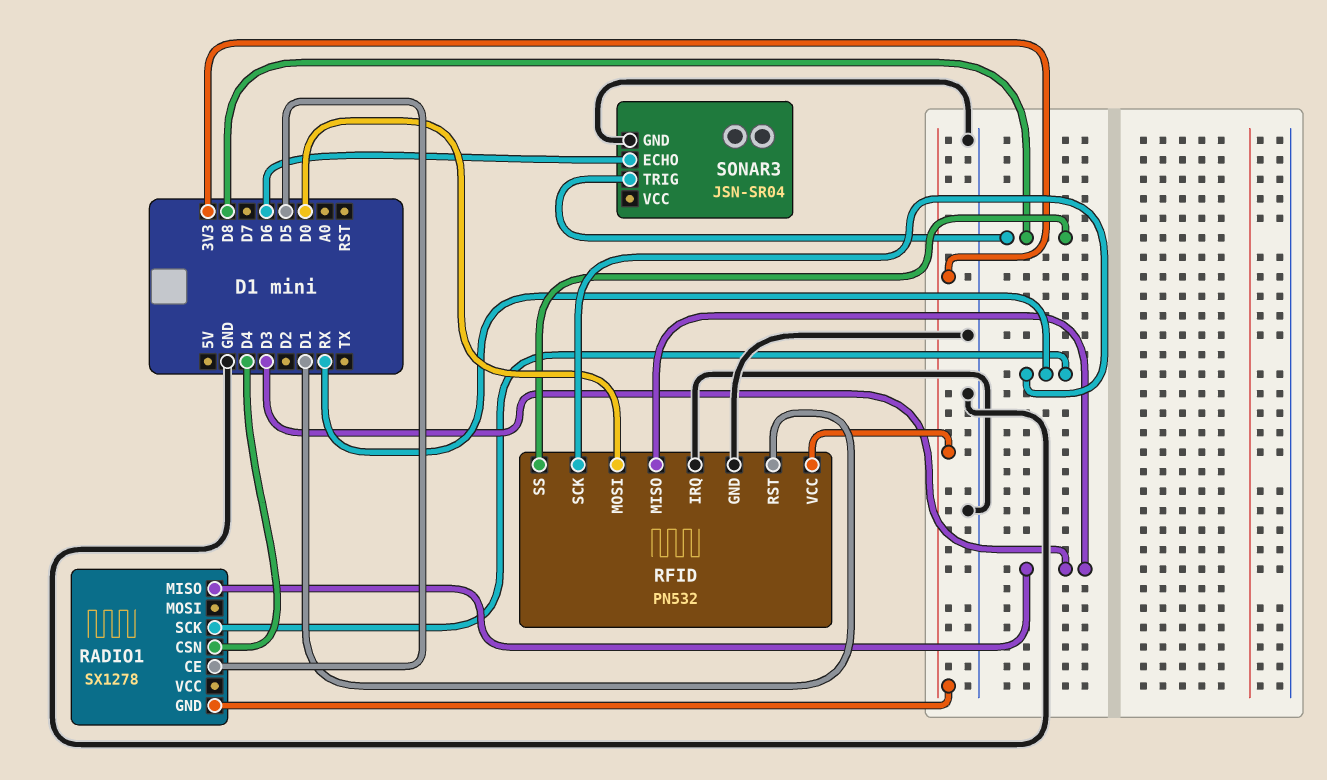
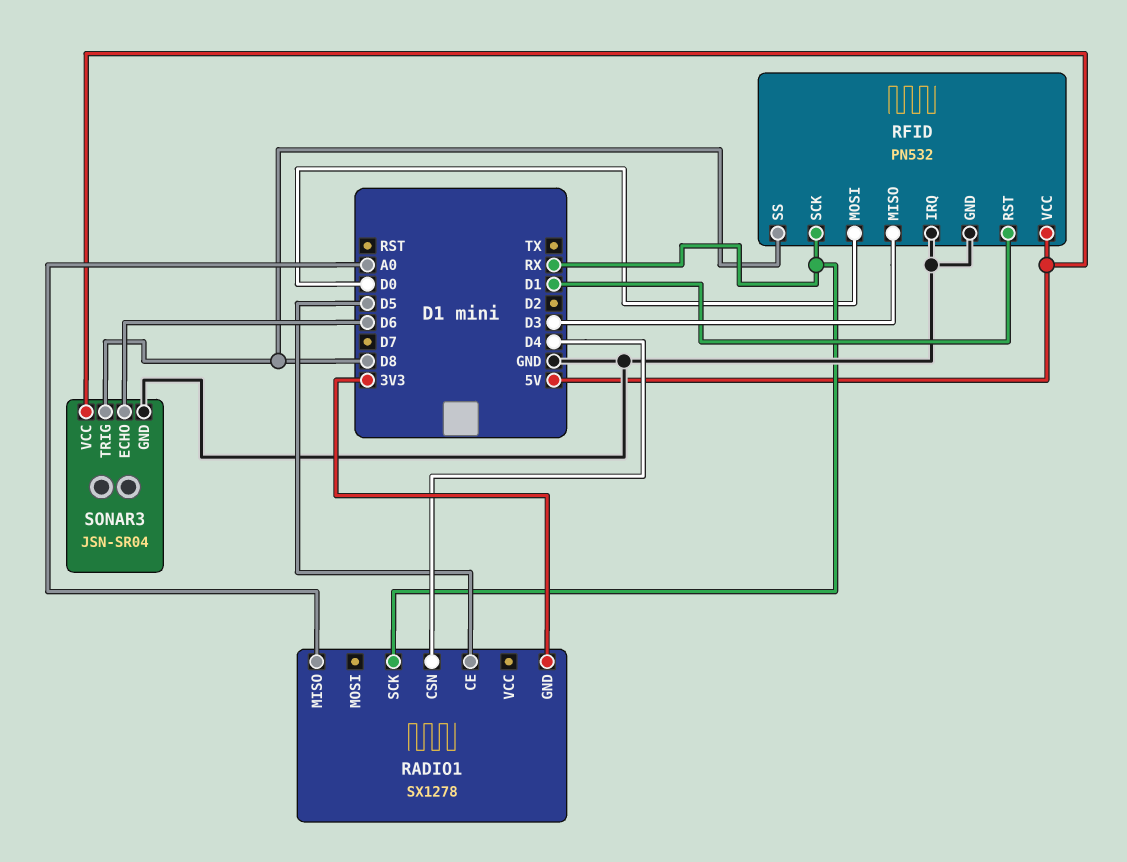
RADIO1 pin MISO: D3 -> A0
RFID pin VCC: 3V3 -> 5V
SONAR3 pin VCC: none -> 5V

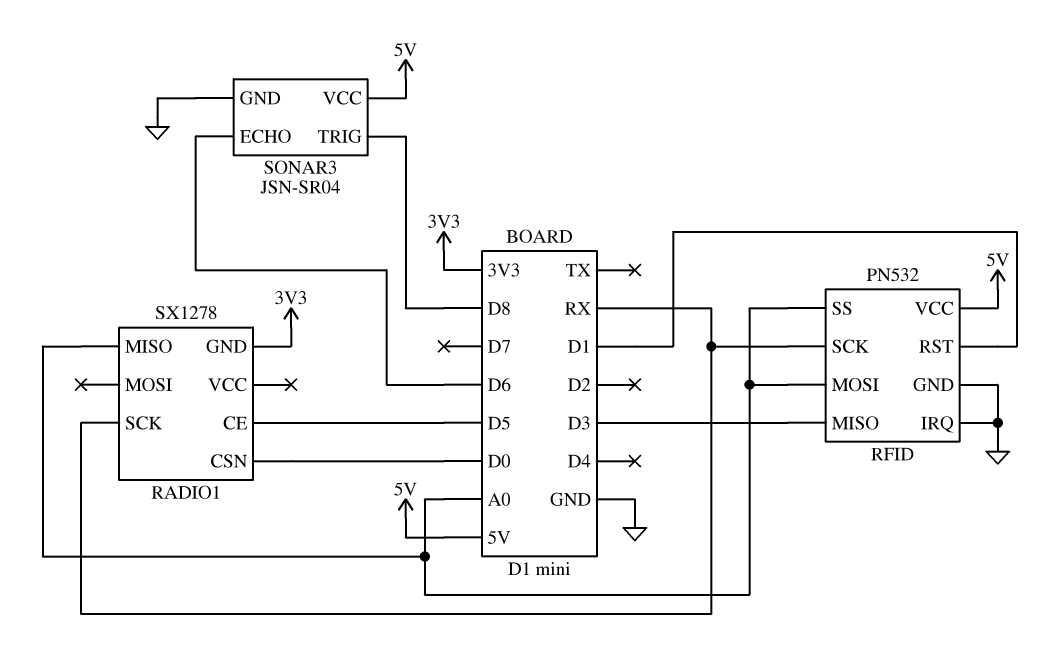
RADIO1 pin CSN: D4 -> D0
RFID pin MOSI: D0 -> A0
RFID pin SS: D8 -> A0

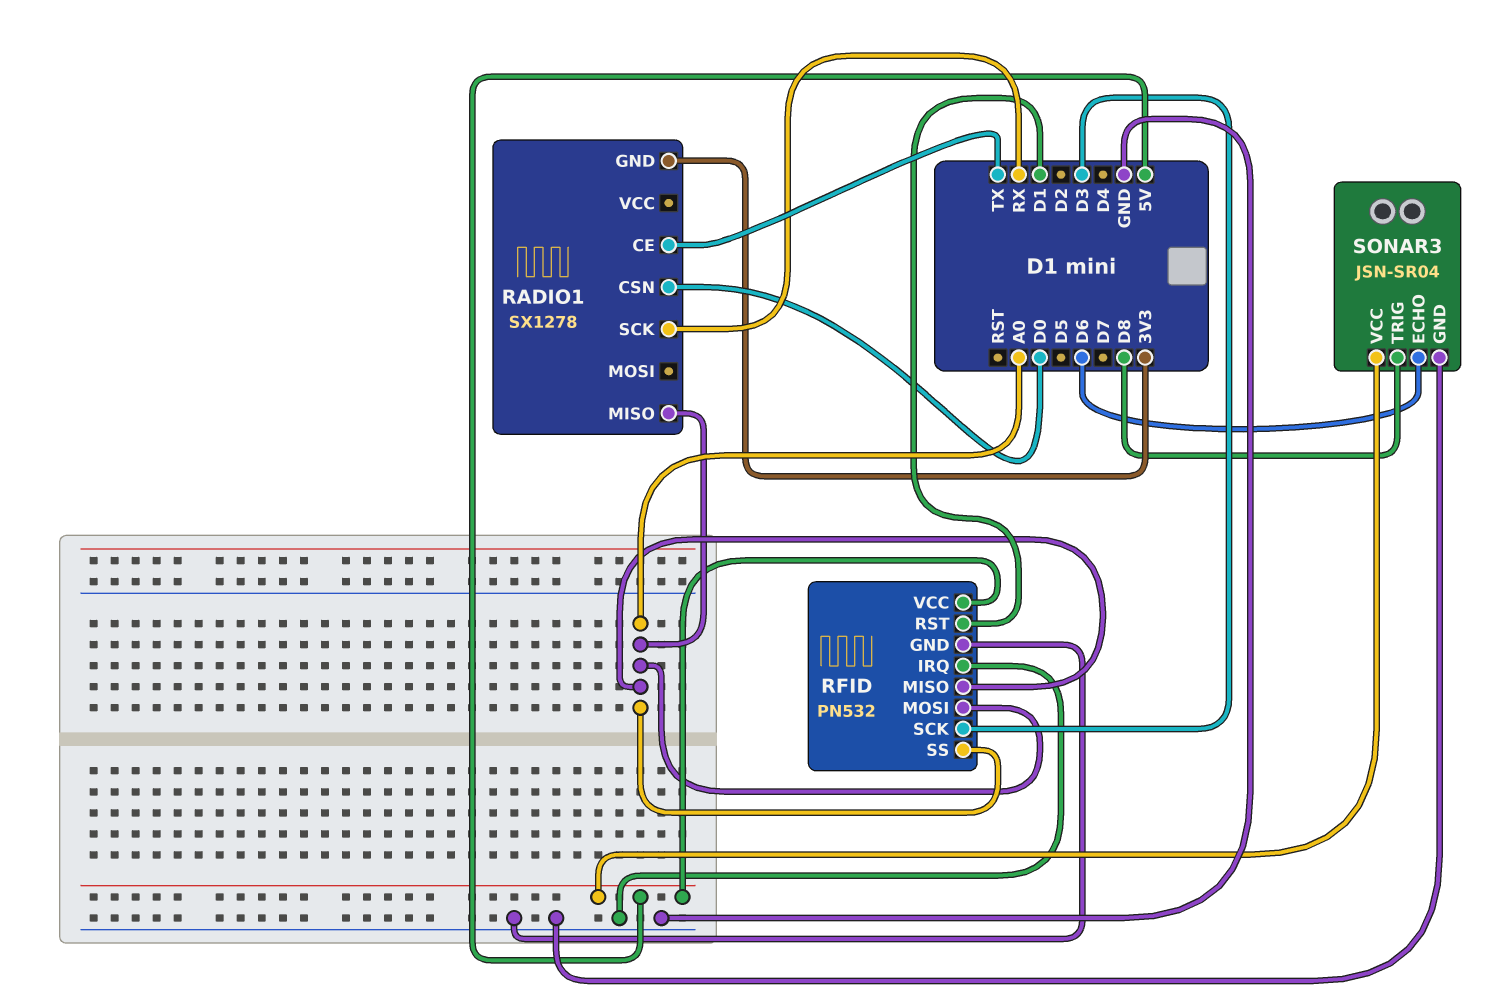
RADIO1 pin CE: D5 -> TX
RFID pin MISO: D3 -> A0
RFID pin SCK: RX -> D3

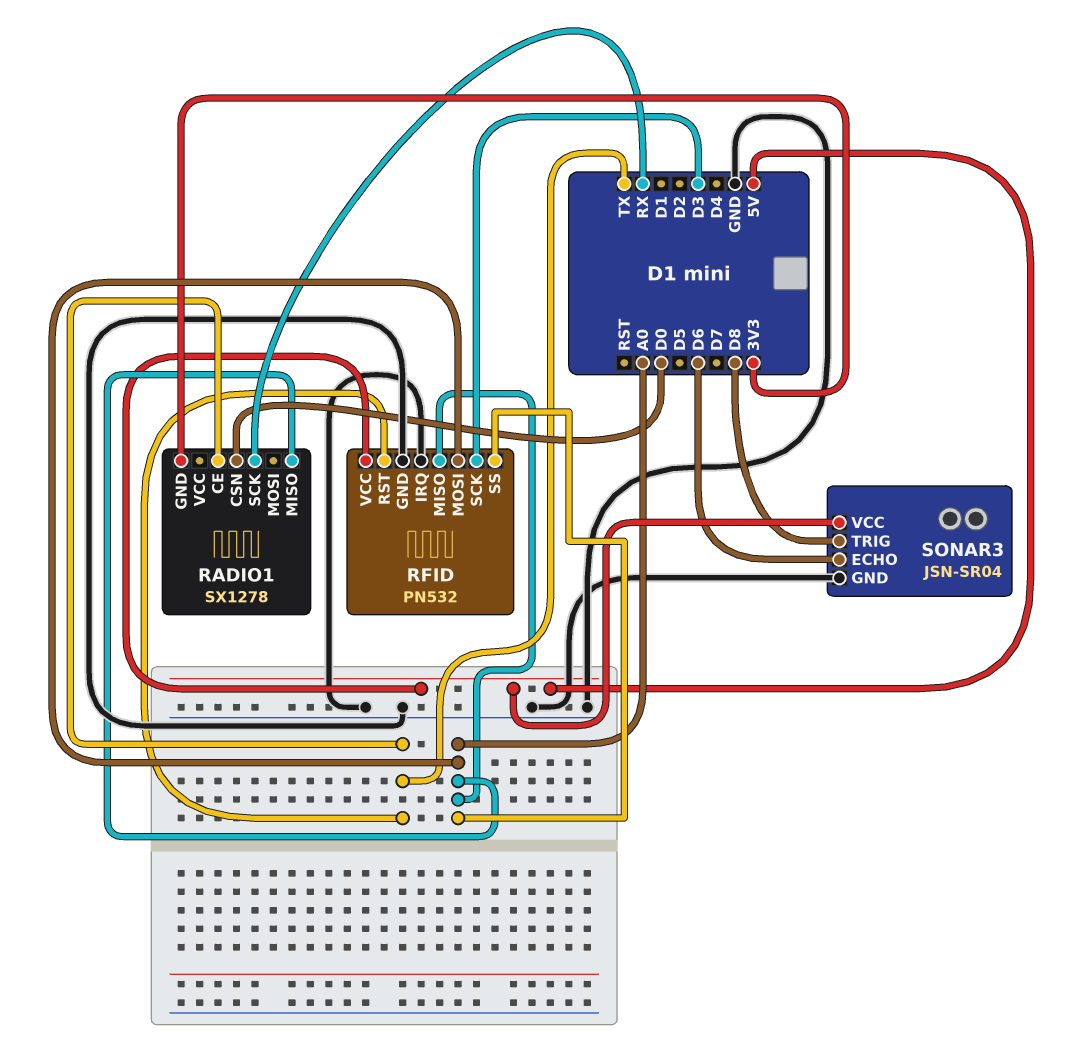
RFID pin RST: D1 -> TX

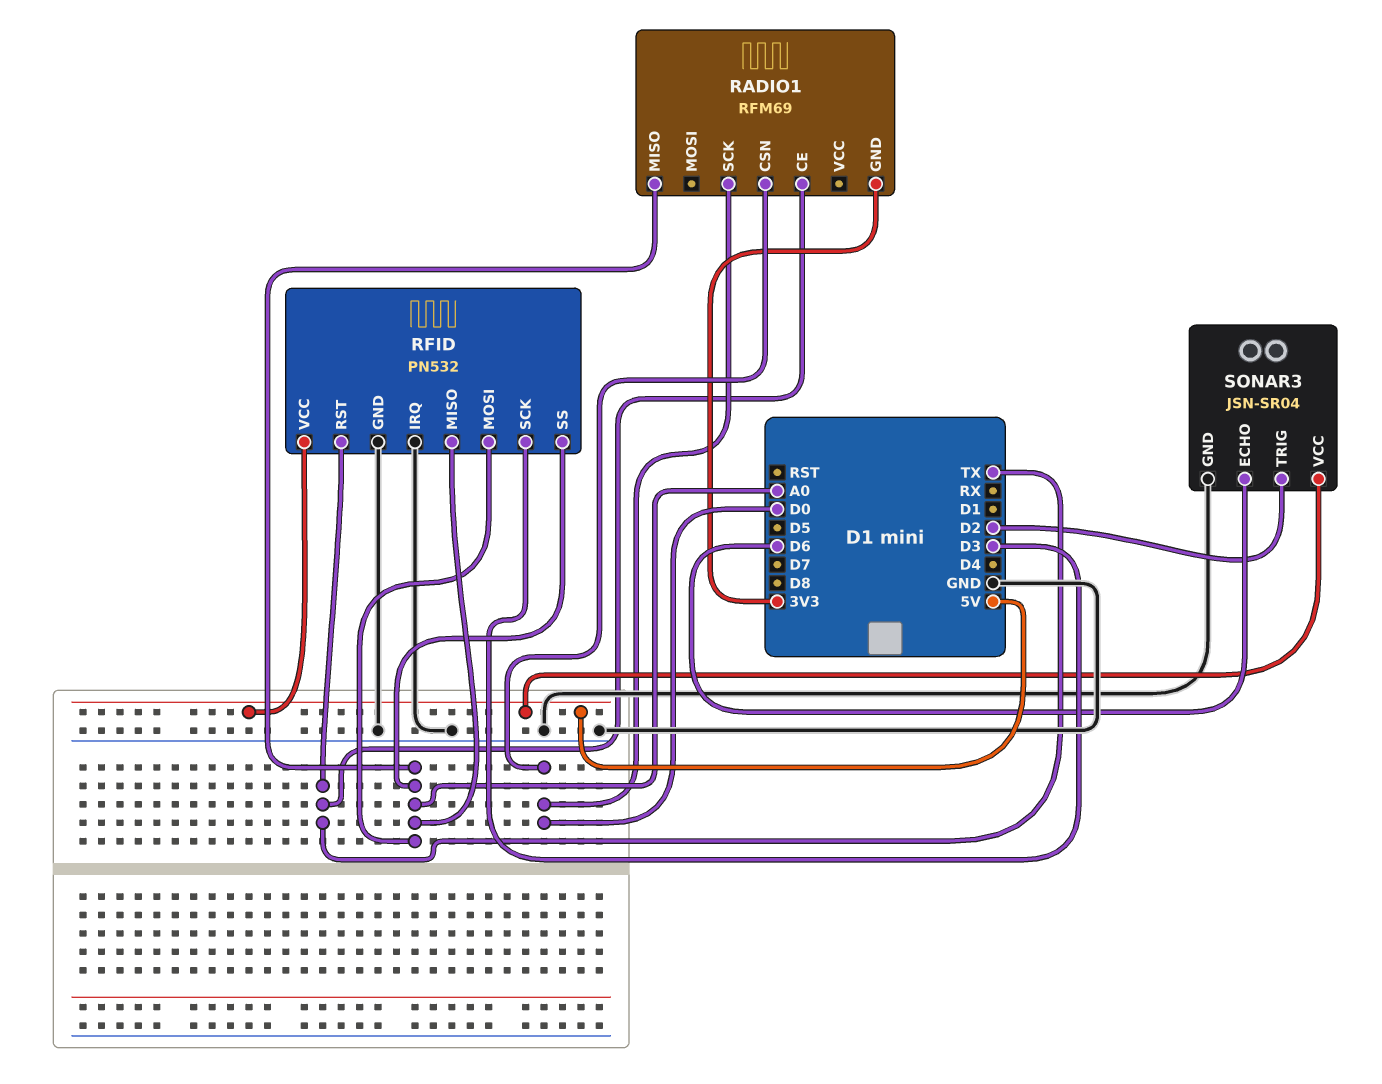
RADIO1: SX1278 -> RFM69
RADIO1 pin SCK: RX -> D0
SONAR3 pin TRIG: D8 -> D2

